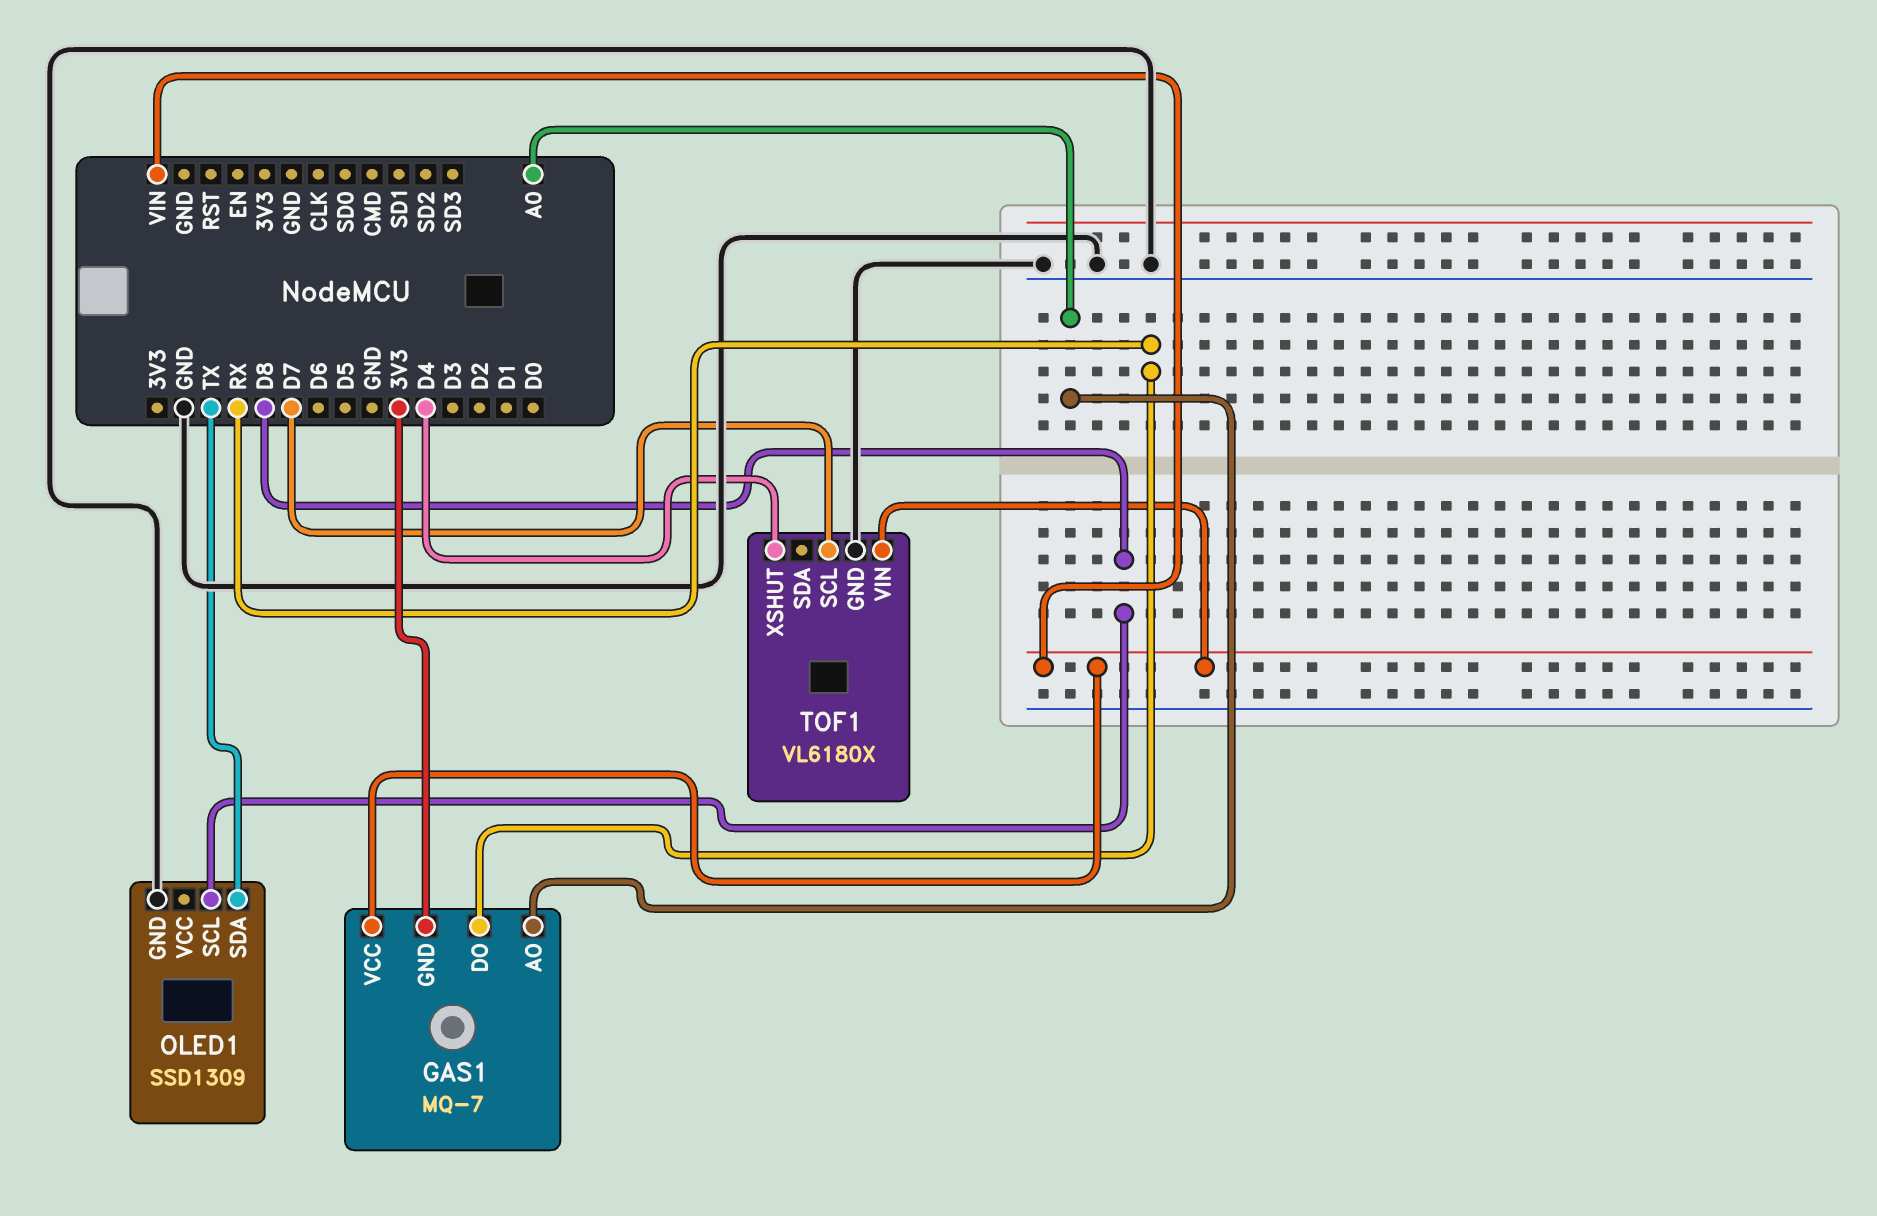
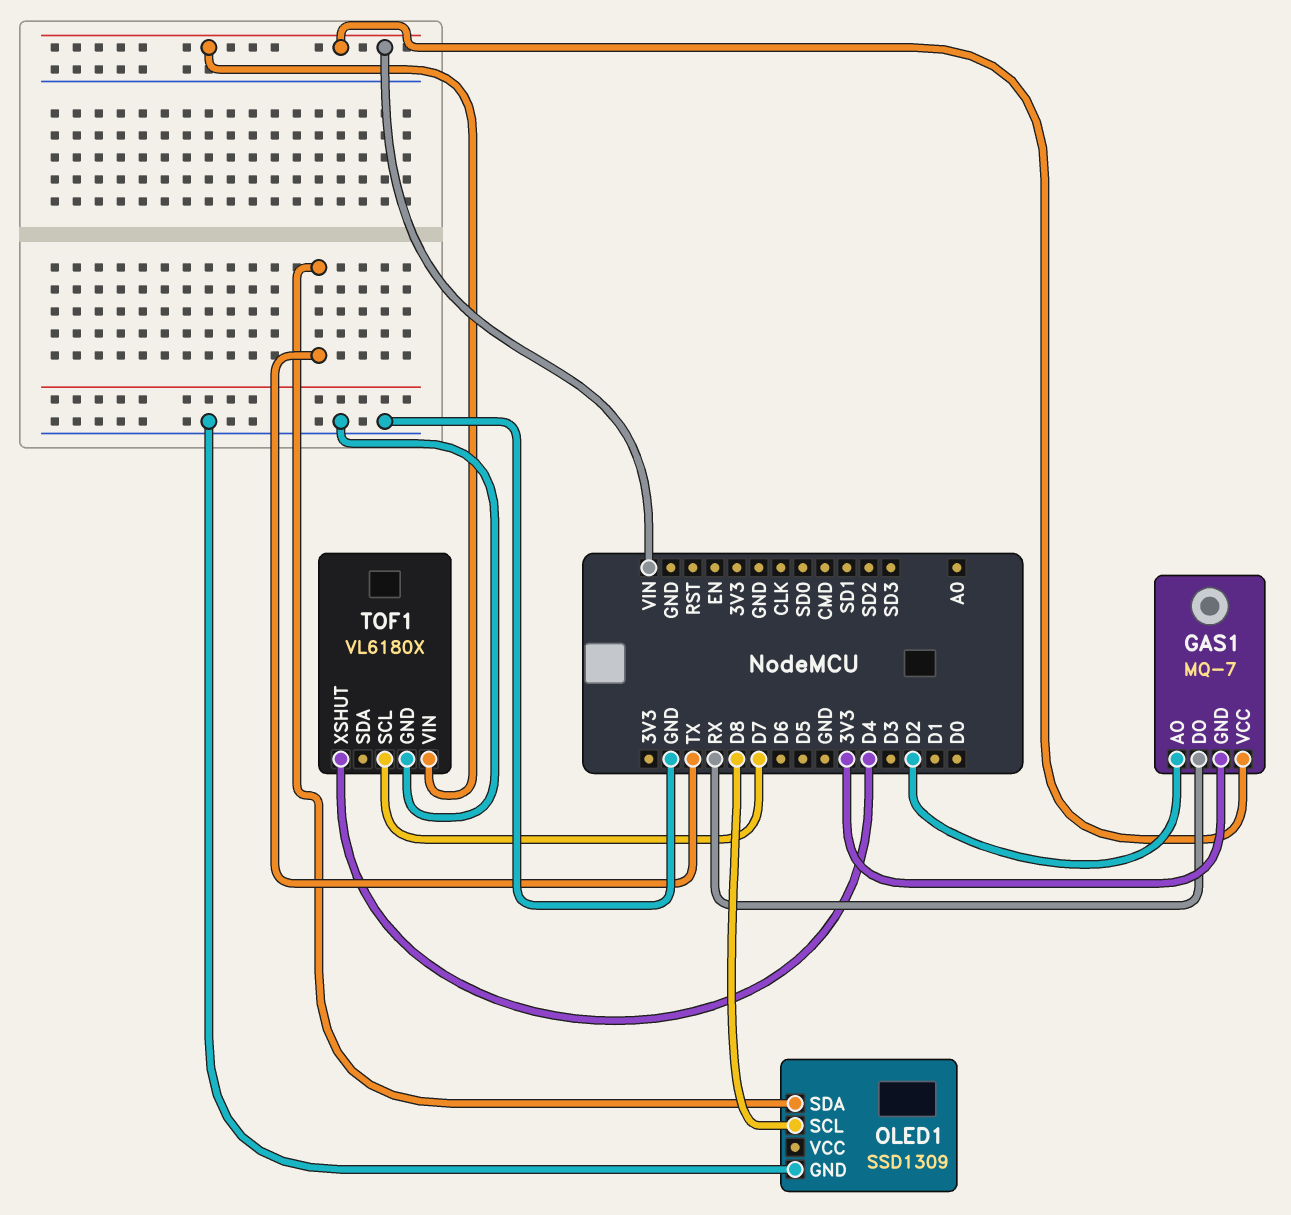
GAS1 pin AO: A0 -> D2

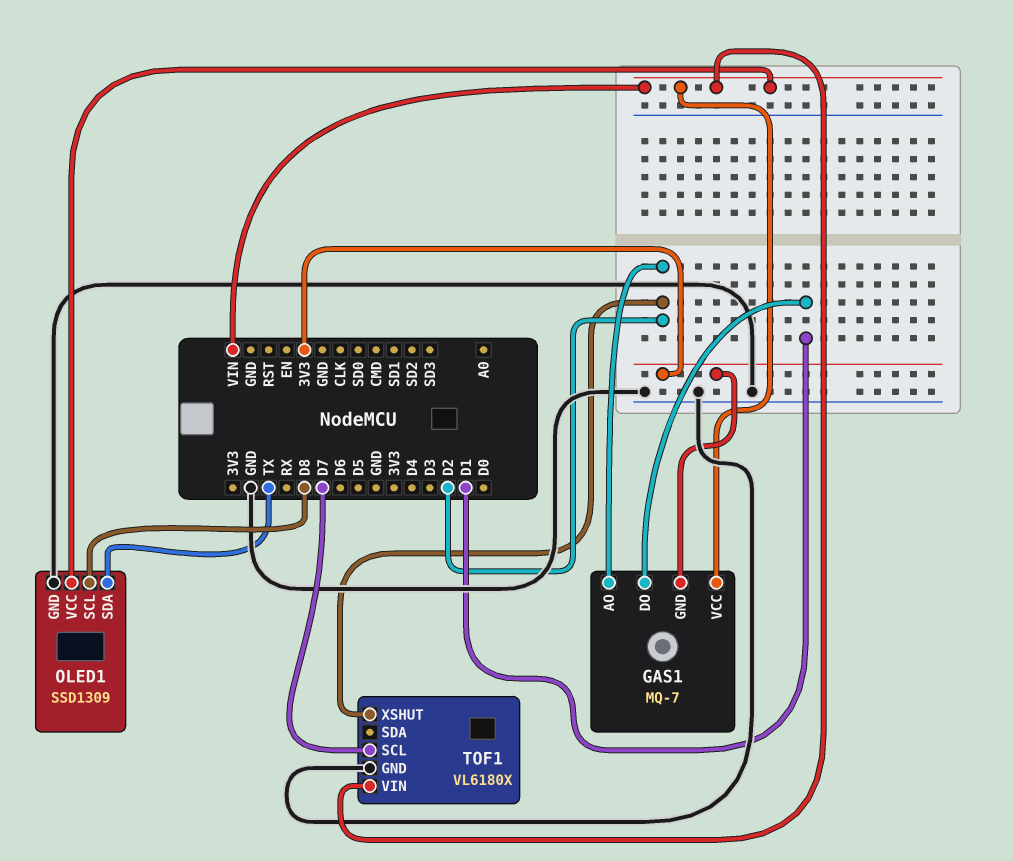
GAS1 pin DO: RX -> D1
OLED1 pin VCC: none -> VIN
TOF1 pin XSHUT: D4 -> D2

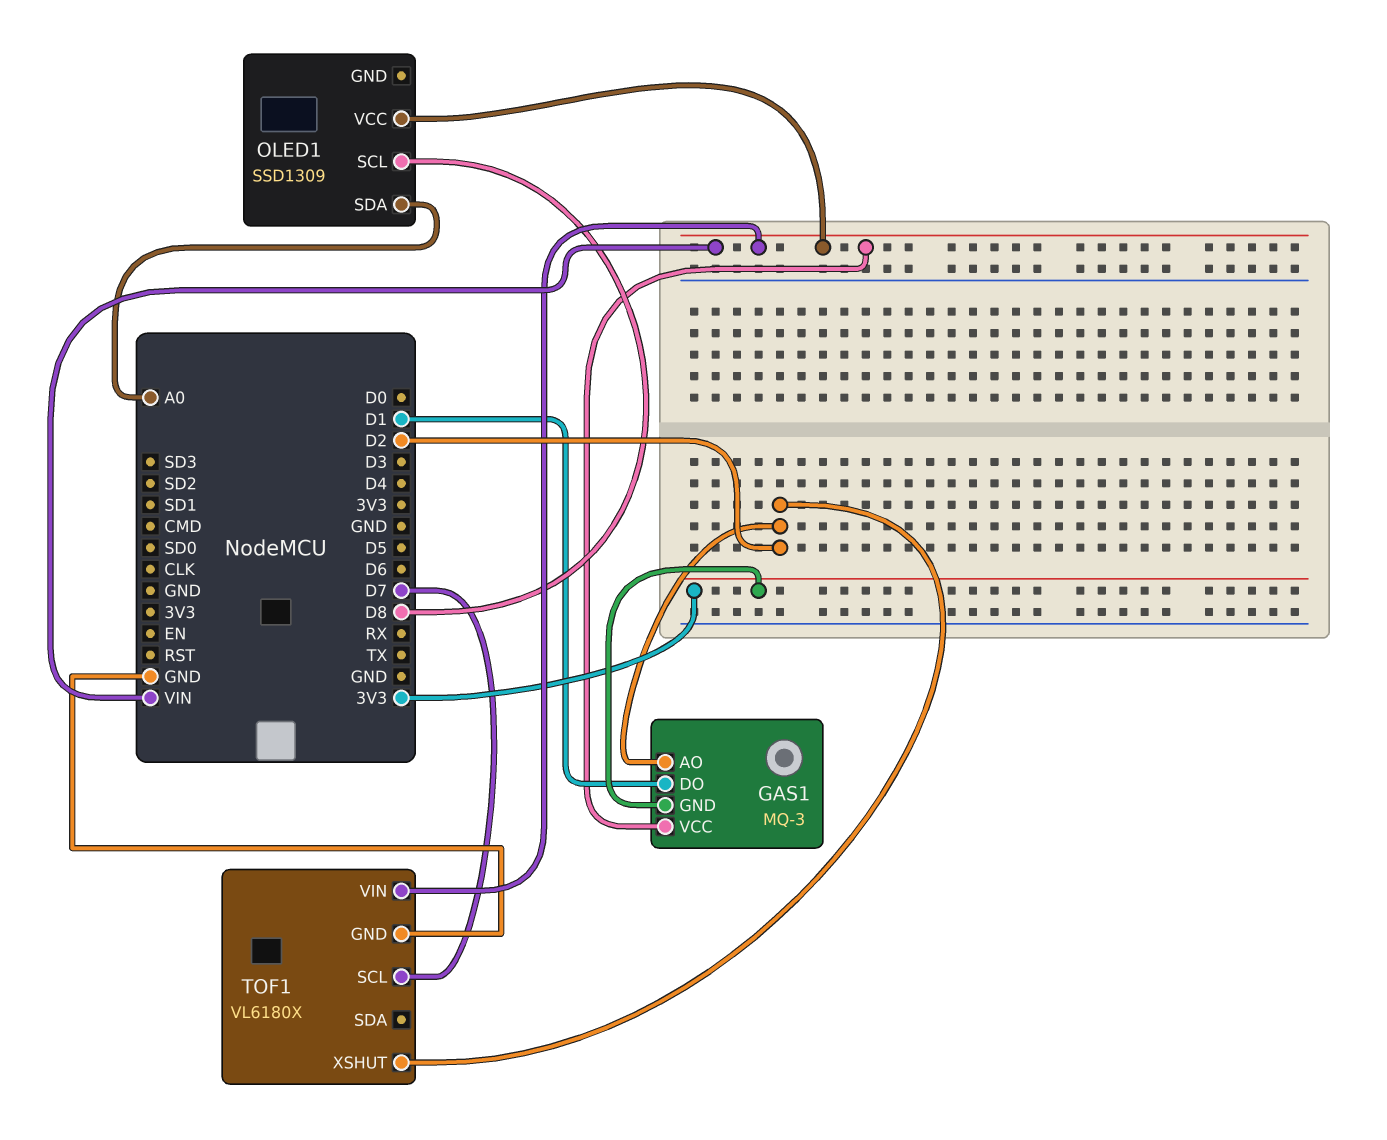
GAS1: MQ-7 -> MQ-3
OLED1 pin GND: GND -> none
OLED1 pin SDA: TX -> A0

